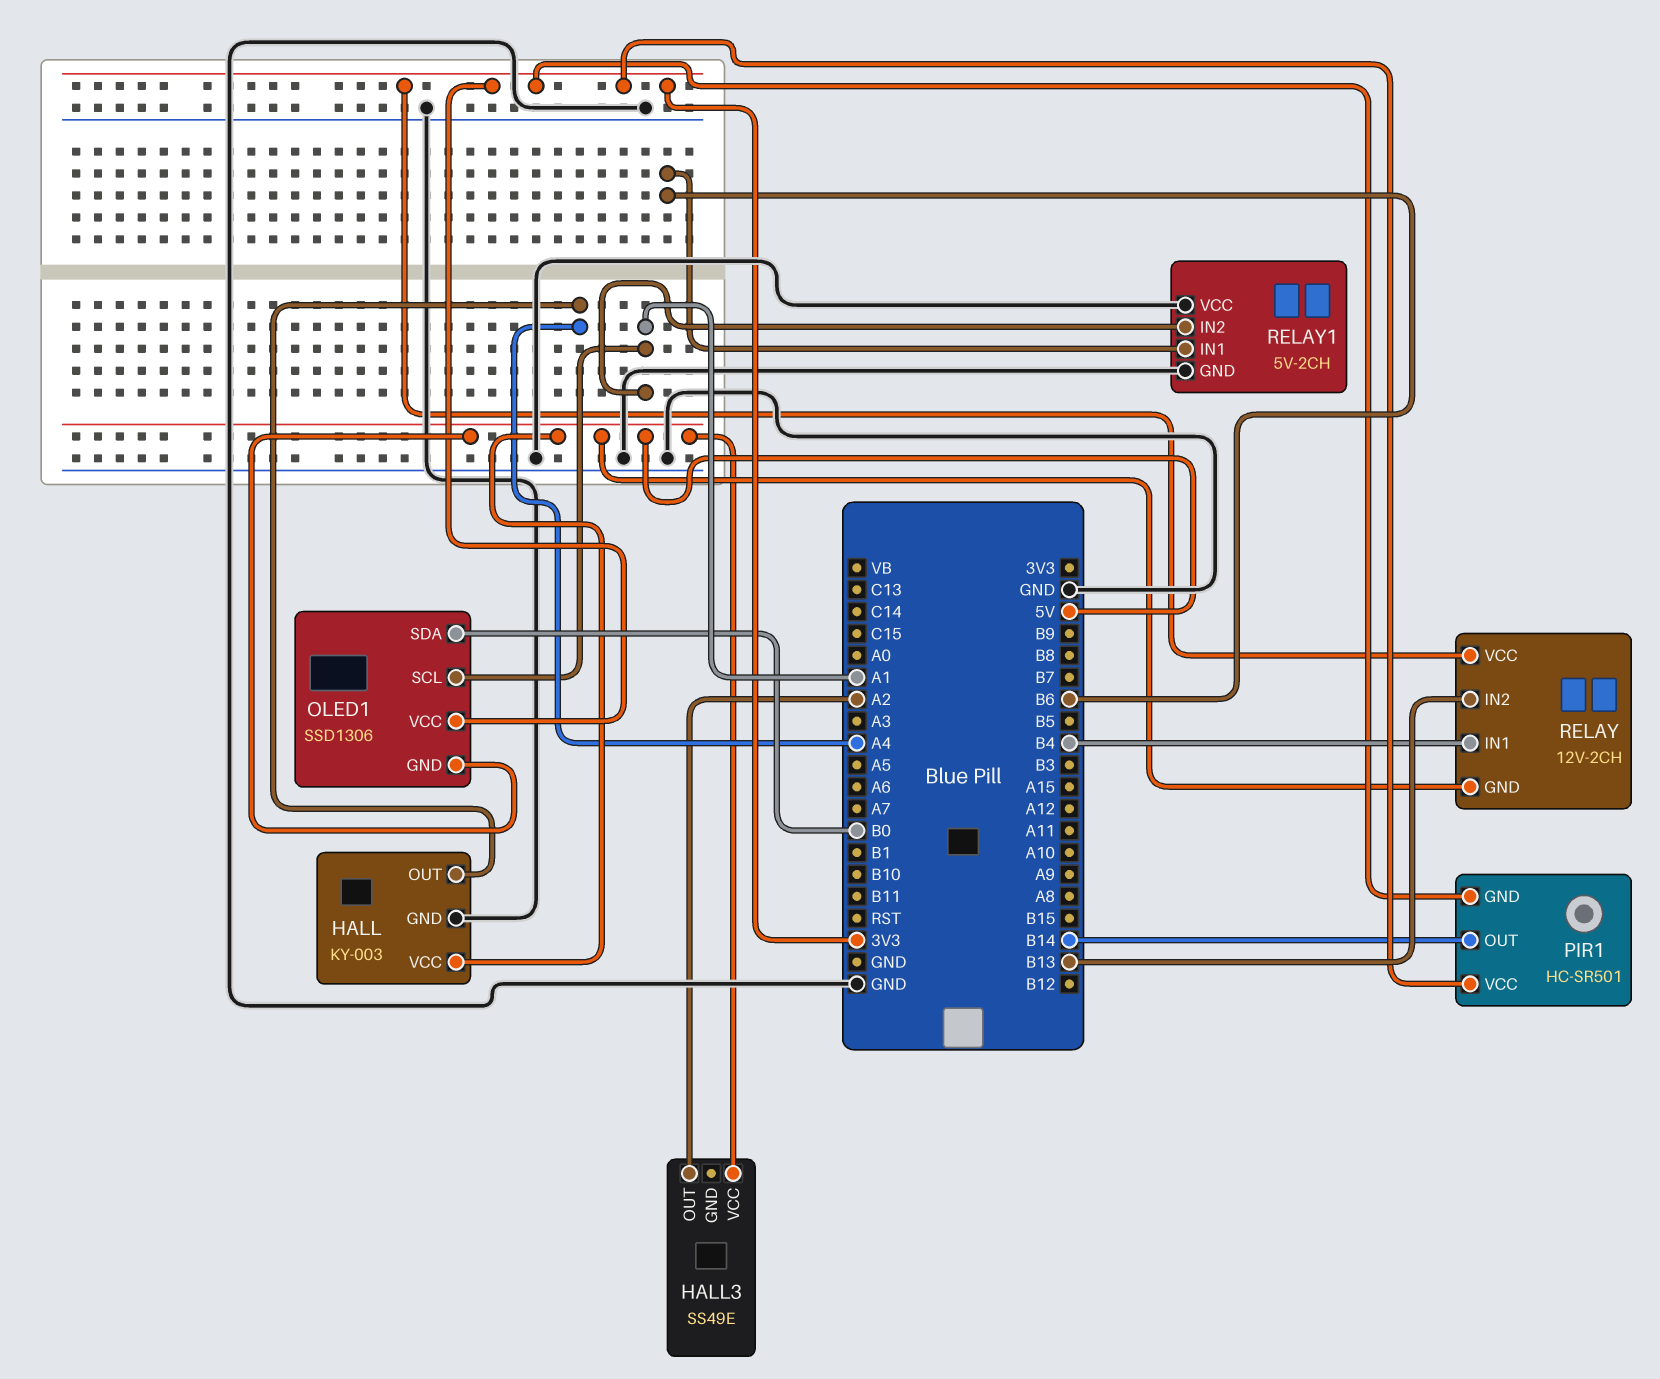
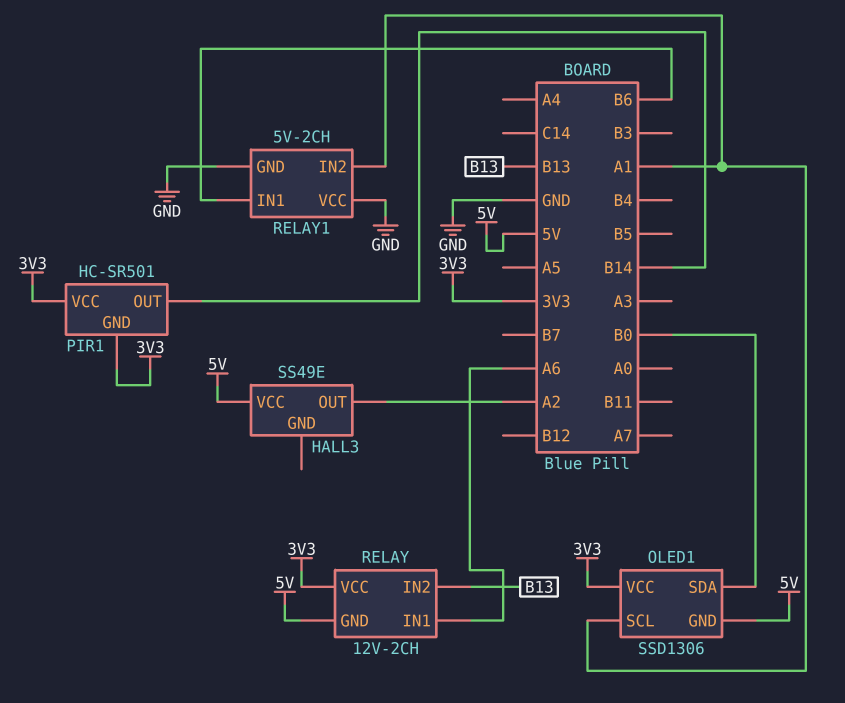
HALL: KY-003 -> none
HALL pin GND: GND -> none
HALL pin OUT: A4 -> none
HALL pin VCC: 5V -> none
RELAY pin IN1: B4 -> A6

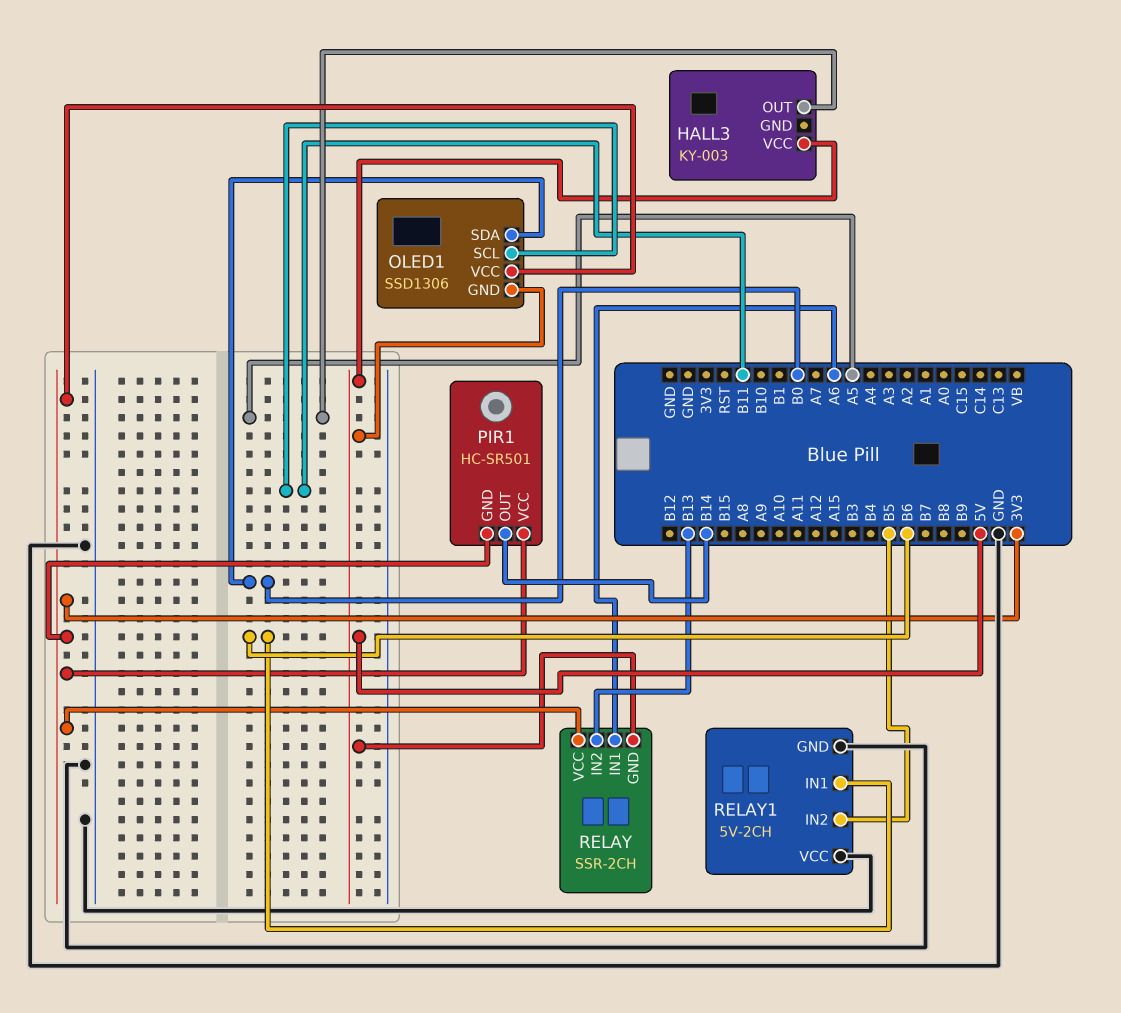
HALL3: SS49E -> KY-003
HALL3 pin OUT: A2 -> A5
OLED1 pin SCL: A1 -> B11
RELAY: 12V-2CH -> SSR-2CH
RELAY1 pin IN2: A1 -> B5

